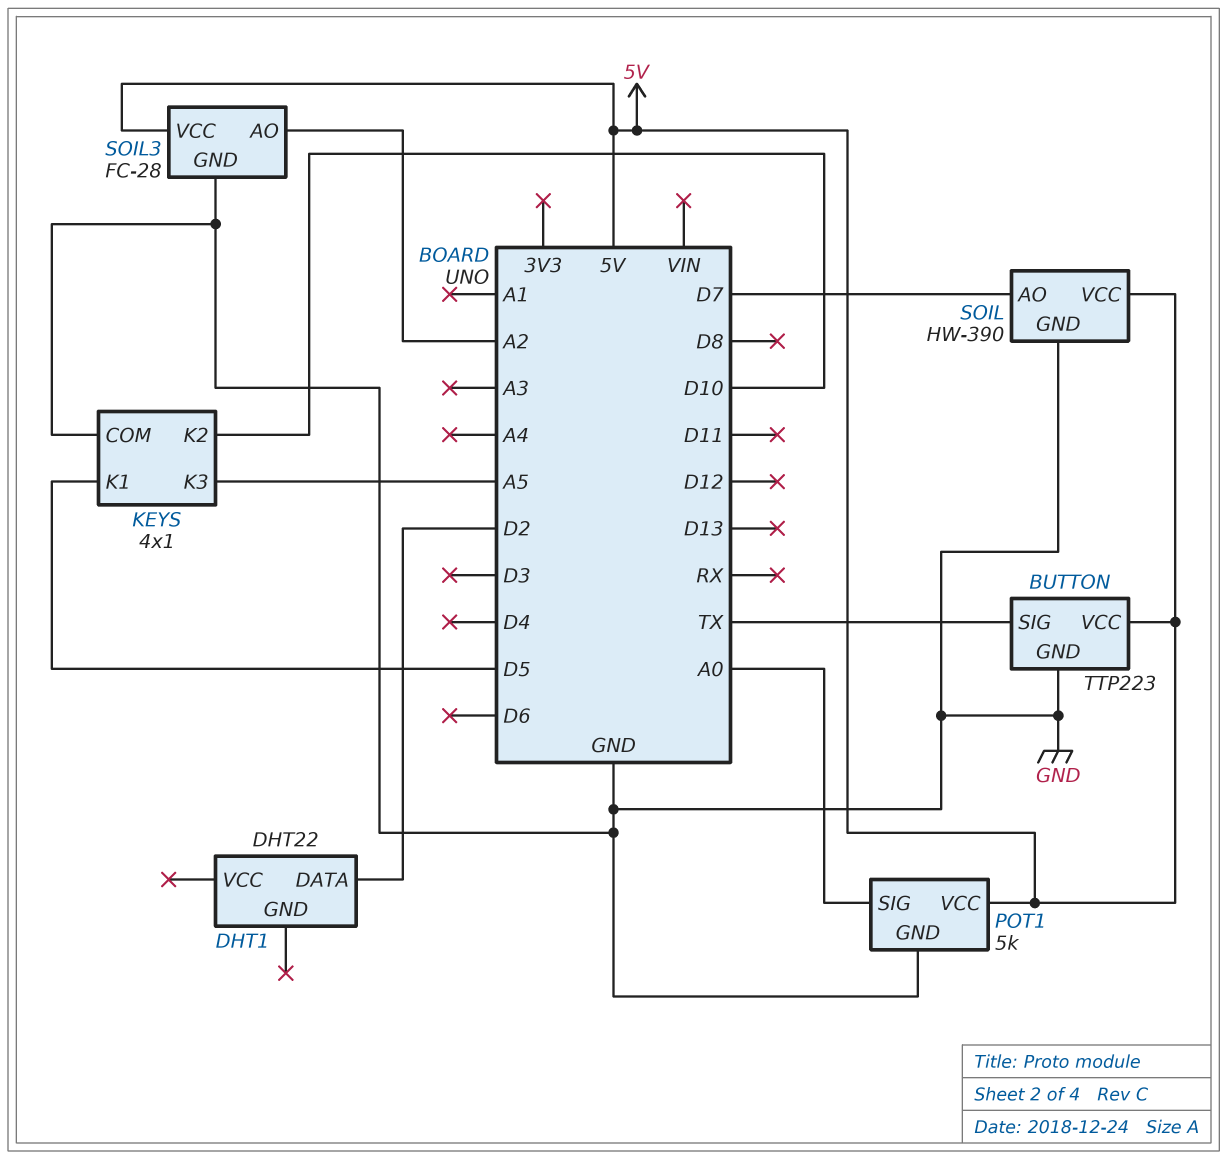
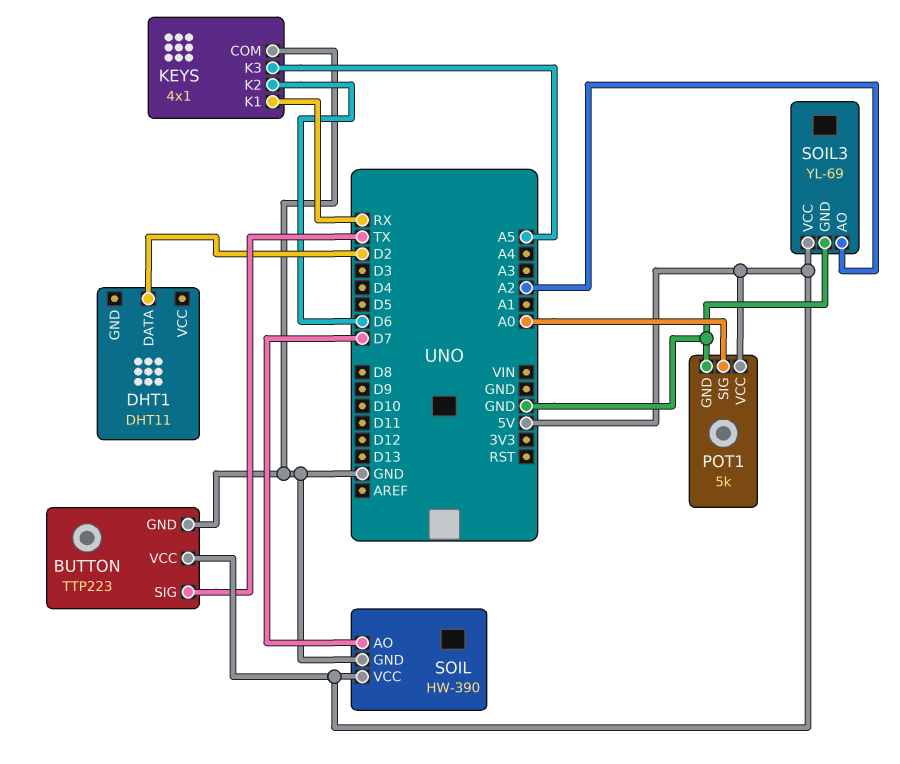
DHT1: DHT22 -> DHT11
KEYS pin K1: D5 -> RX
KEYS pin K2: D10 -> D6
SOIL3: FC-28 -> YL-69

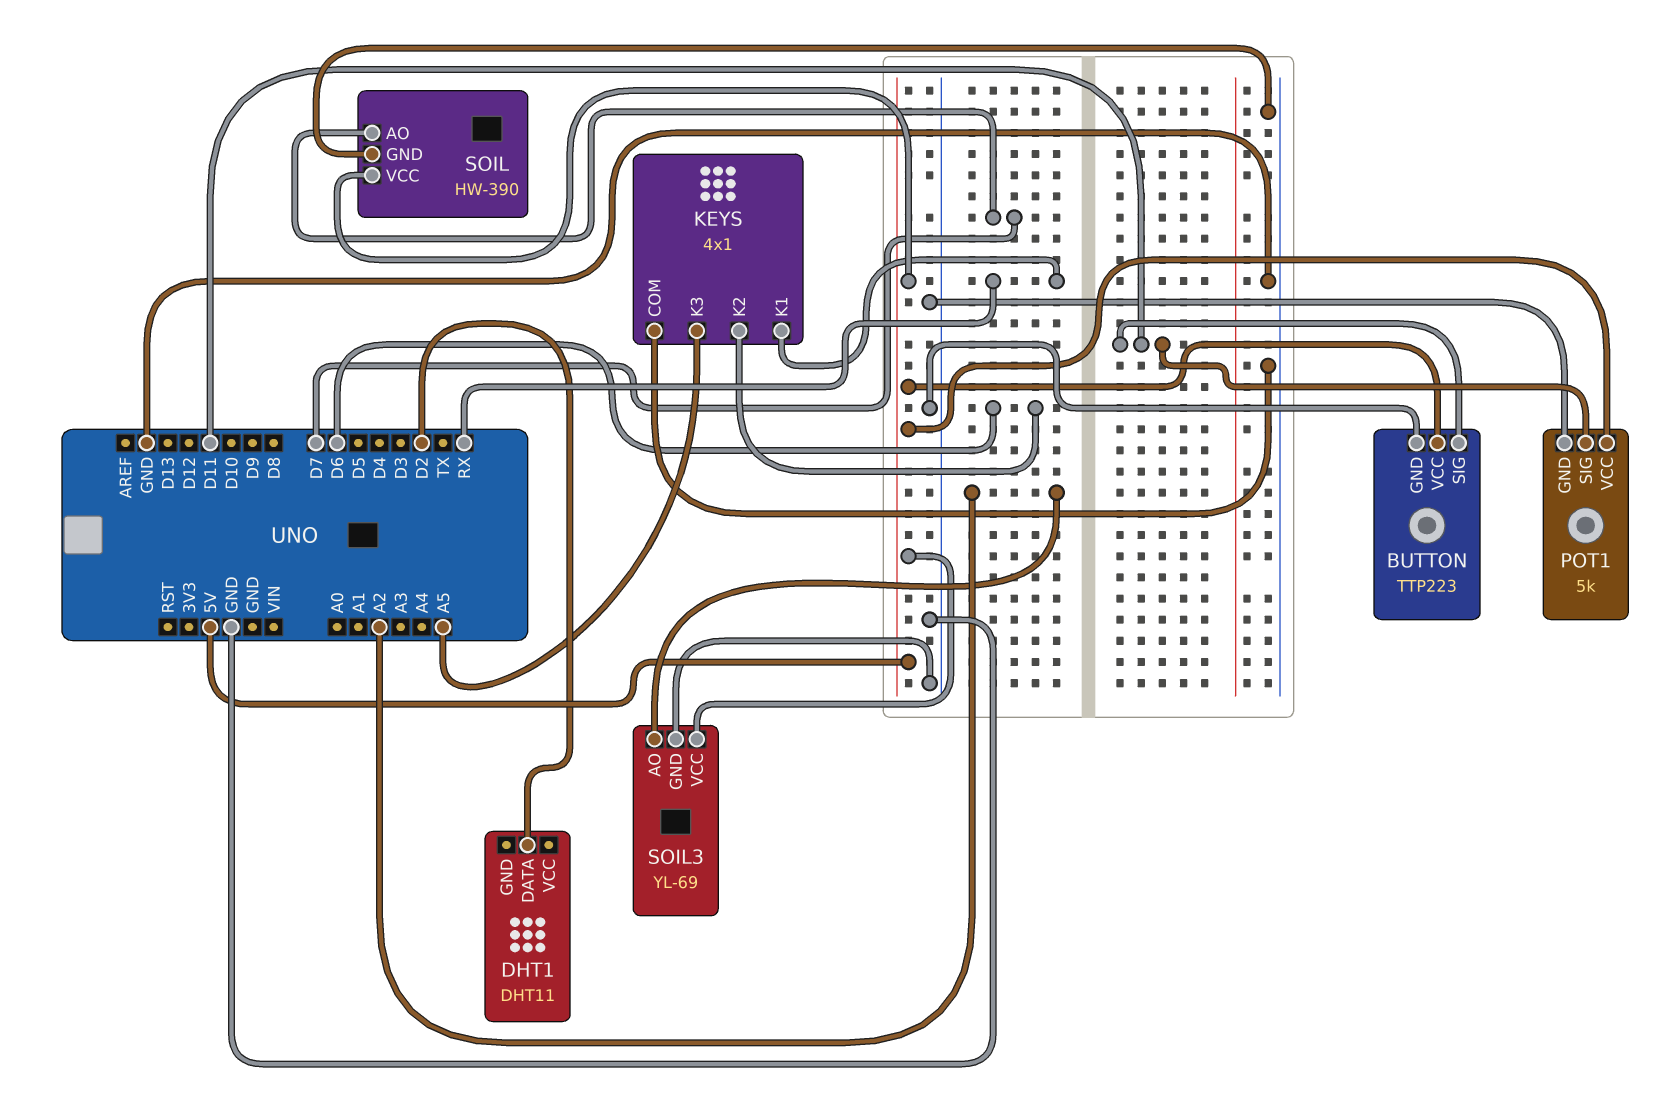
BUTTON pin SIG: TX -> D11
POT1 pin SIG: A0 -> D11

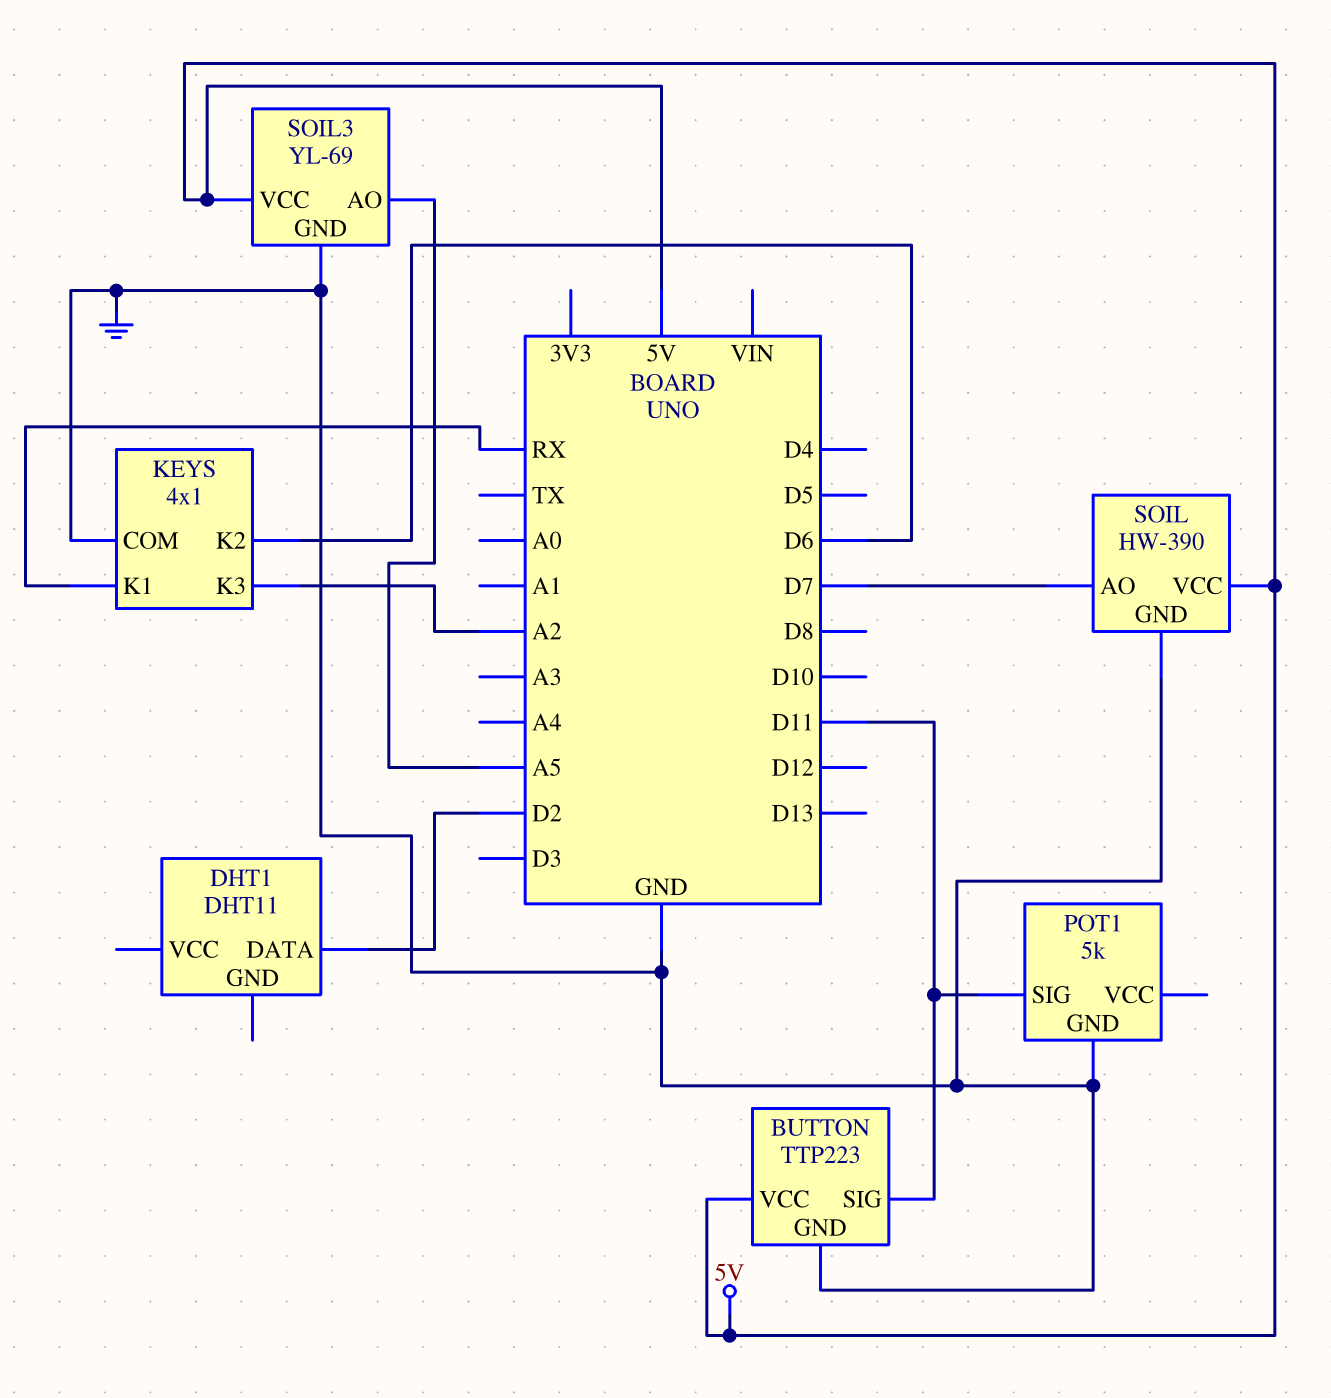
KEYS pin K3: A5 -> A2
POT1 pin VCC: 5V -> none
SOIL3 pin AO: A2 -> A5

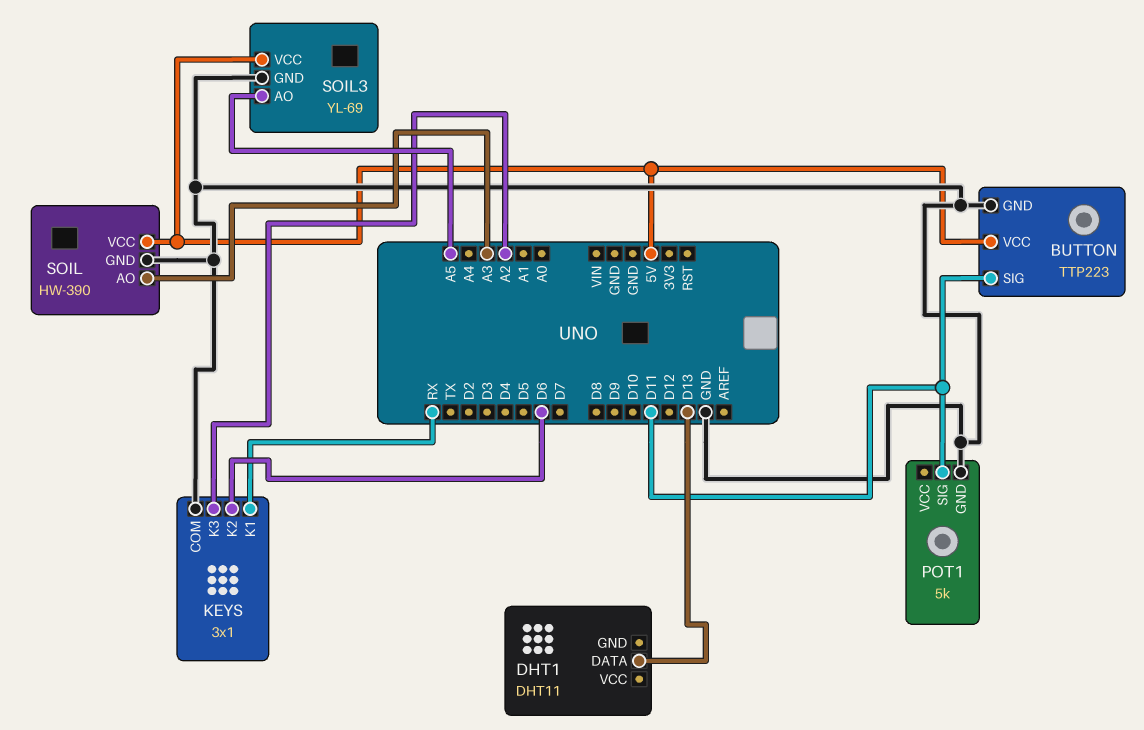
DHT1 pin DATA: D2 -> D13
KEYS: 4x1 -> 3x1
SOIL pin AO: D7 -> A3

